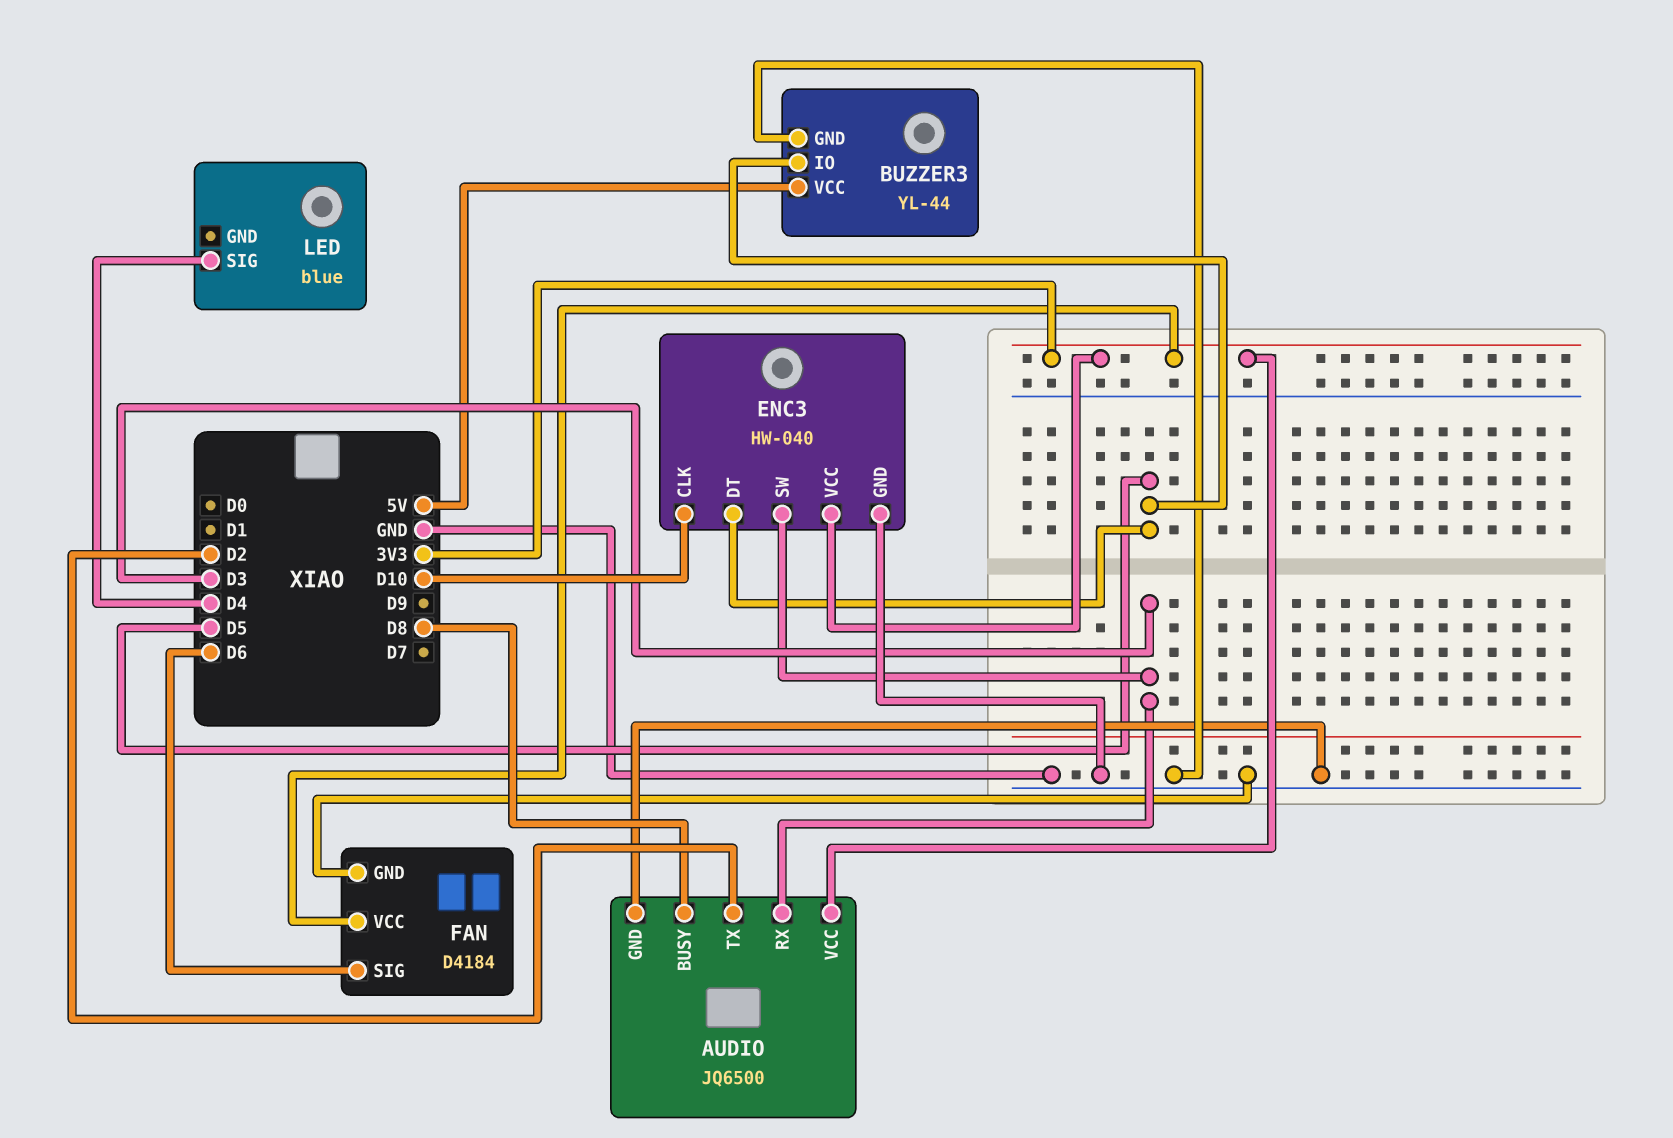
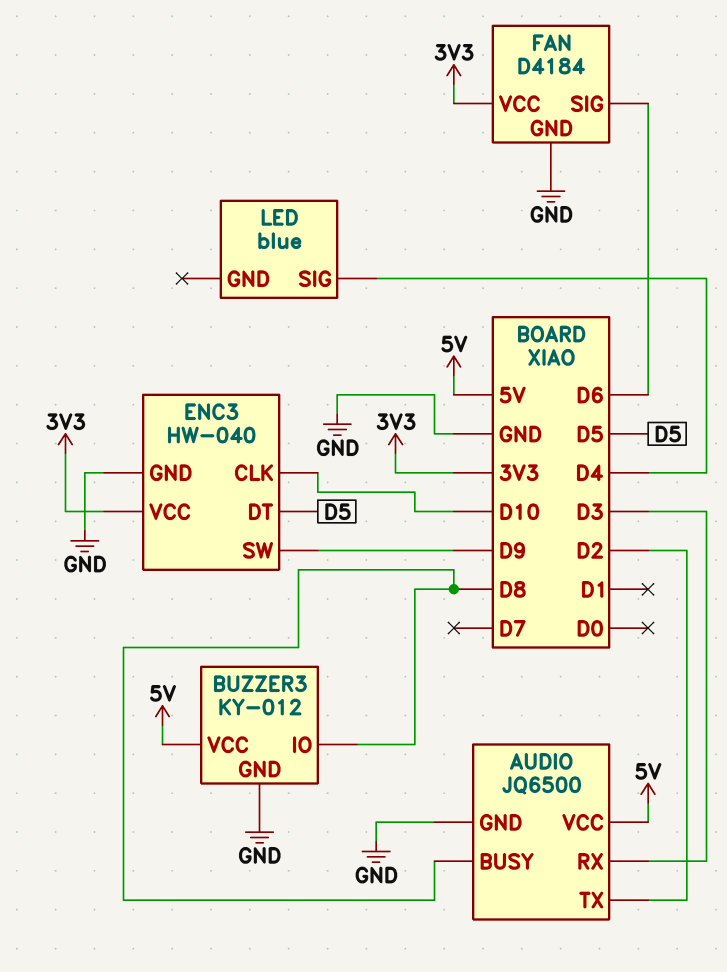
AUDIO pin VCC: 3V3 -> 5V
BUZZER3: YL-44 -> KY-012
BUZZER3 pin IO: D5 -> D8
ENC3 pin SW: D3 -> D9

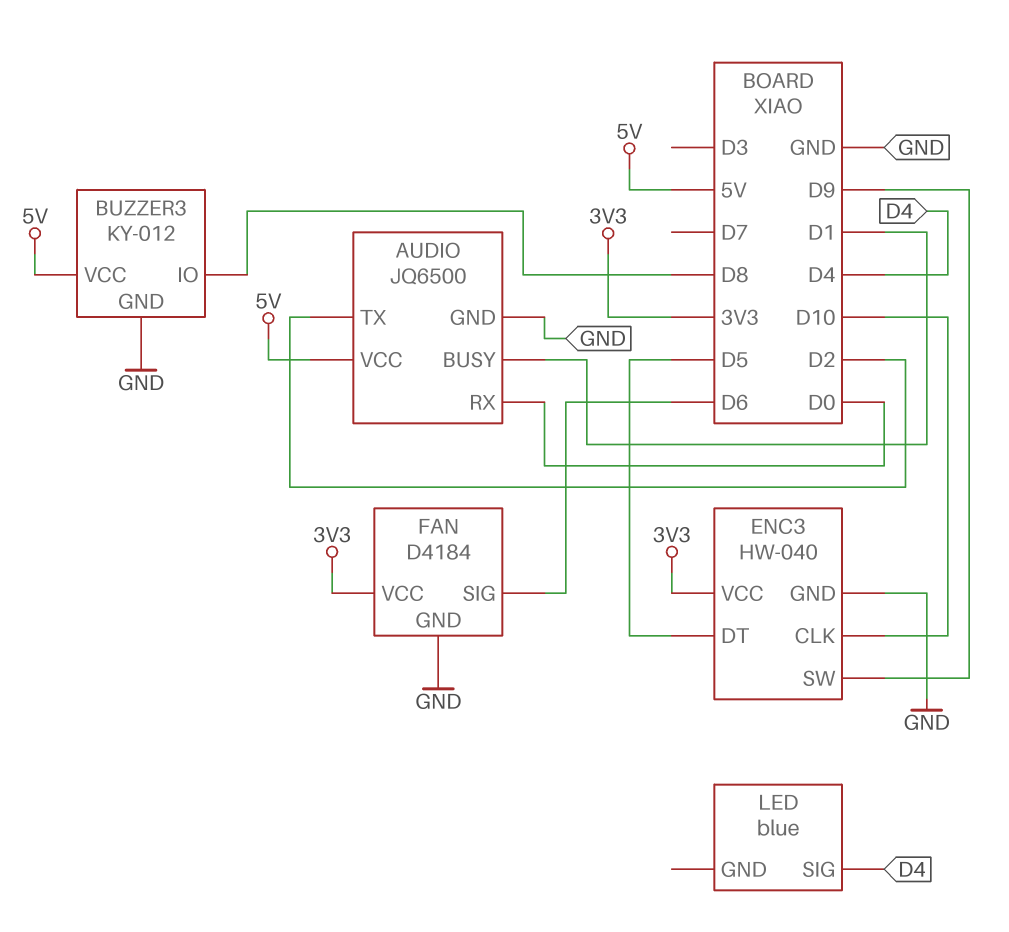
AUDIO pin BUSY: D8 -> D1
AUDIO pin RX: D3 -> D0

